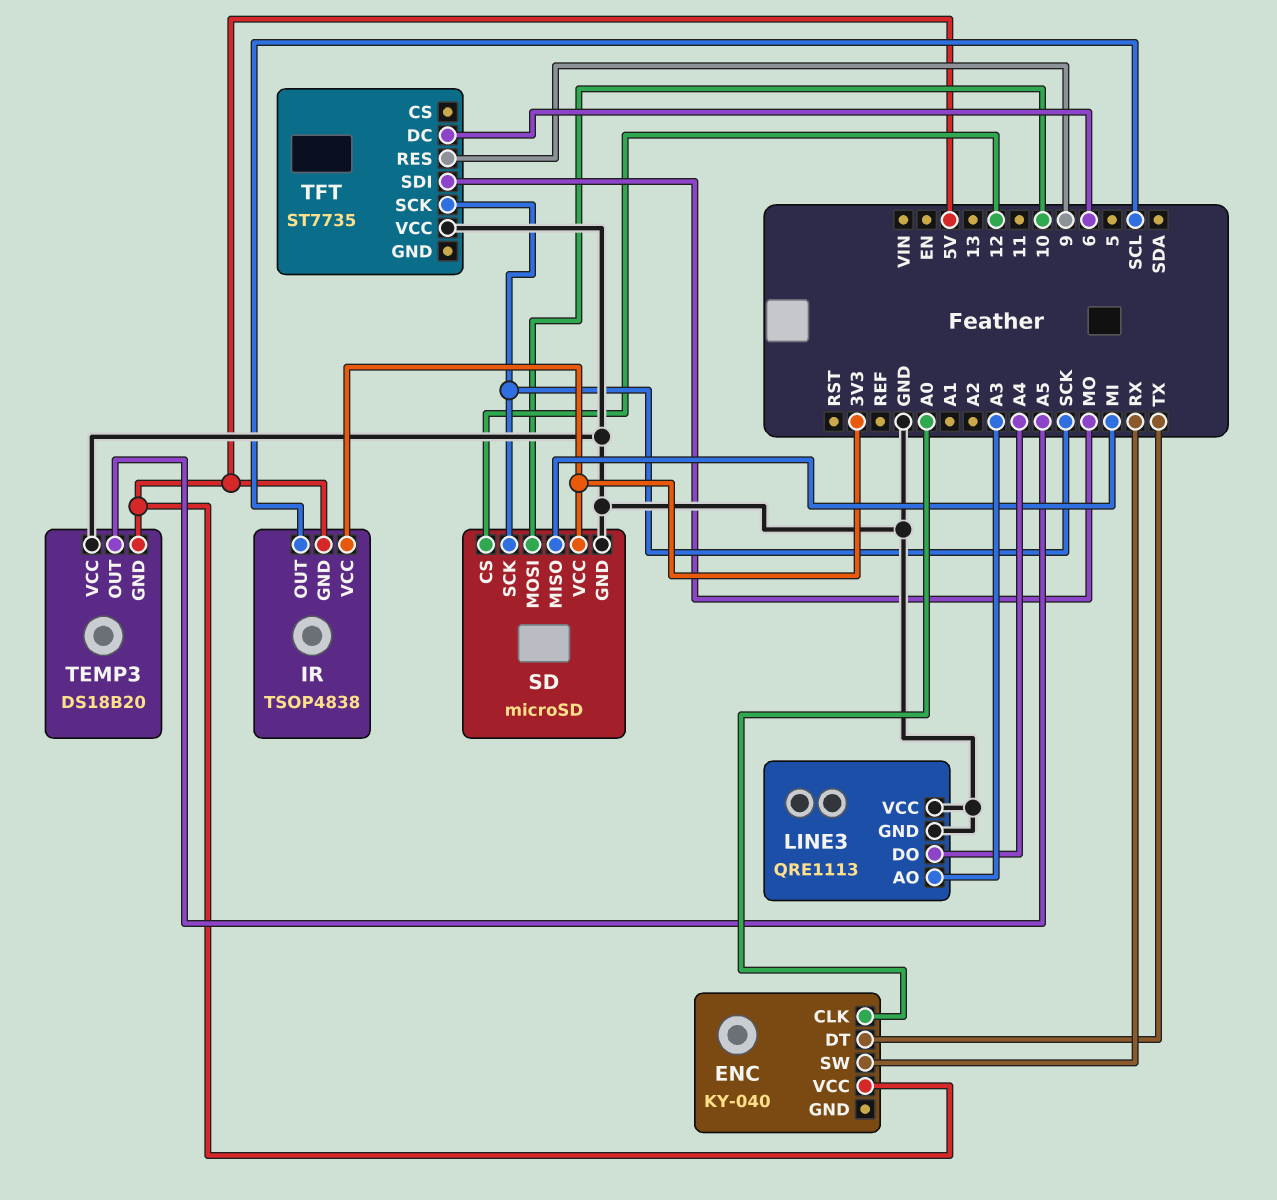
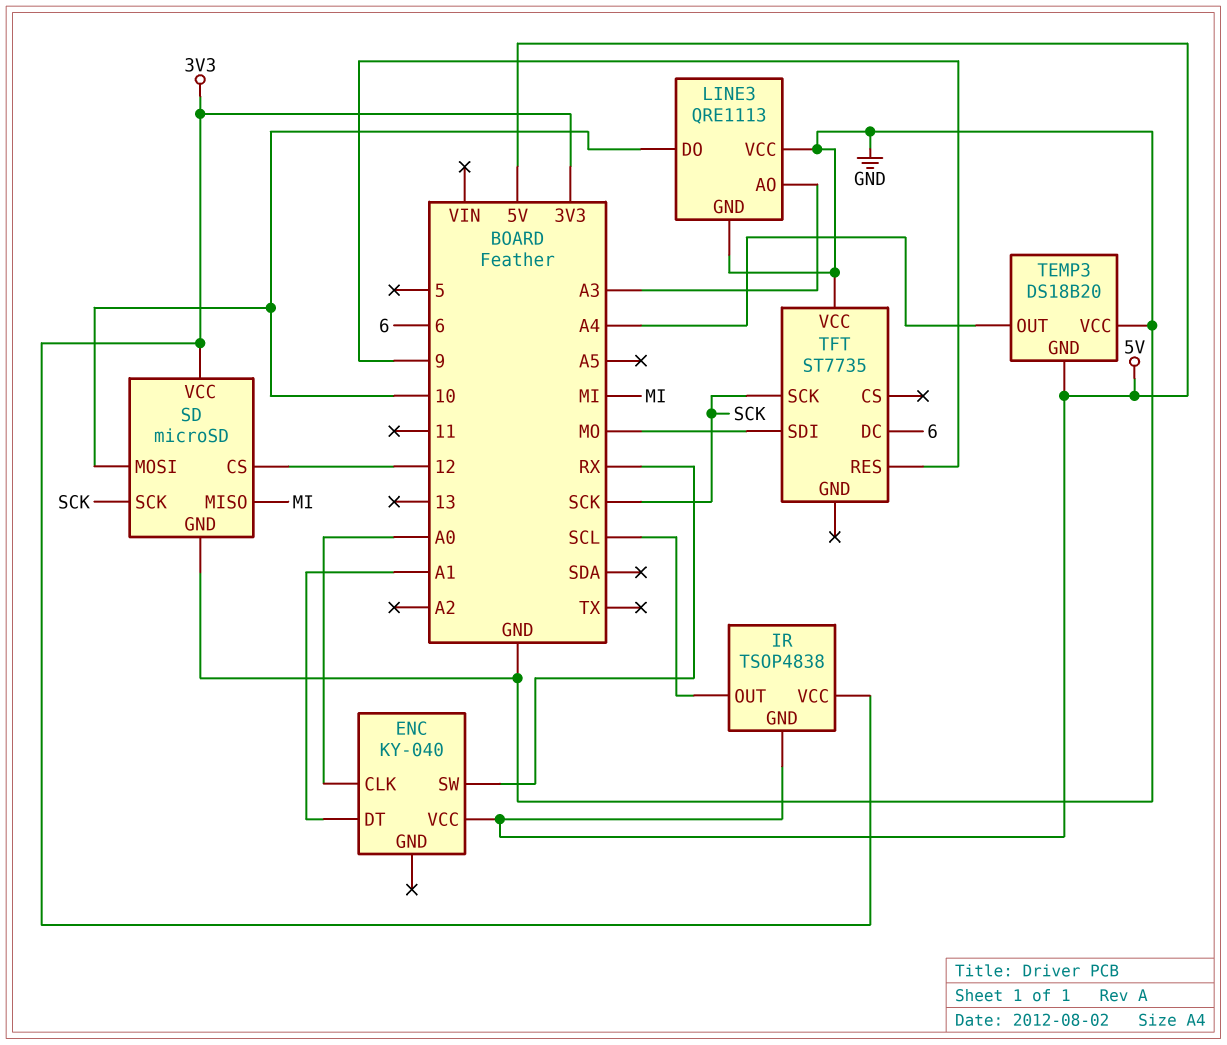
ENC pin DT: TX -> A1
LINE3 pin DO: A4 -> 10
TEMP3 pin OUT: A5 -> A4

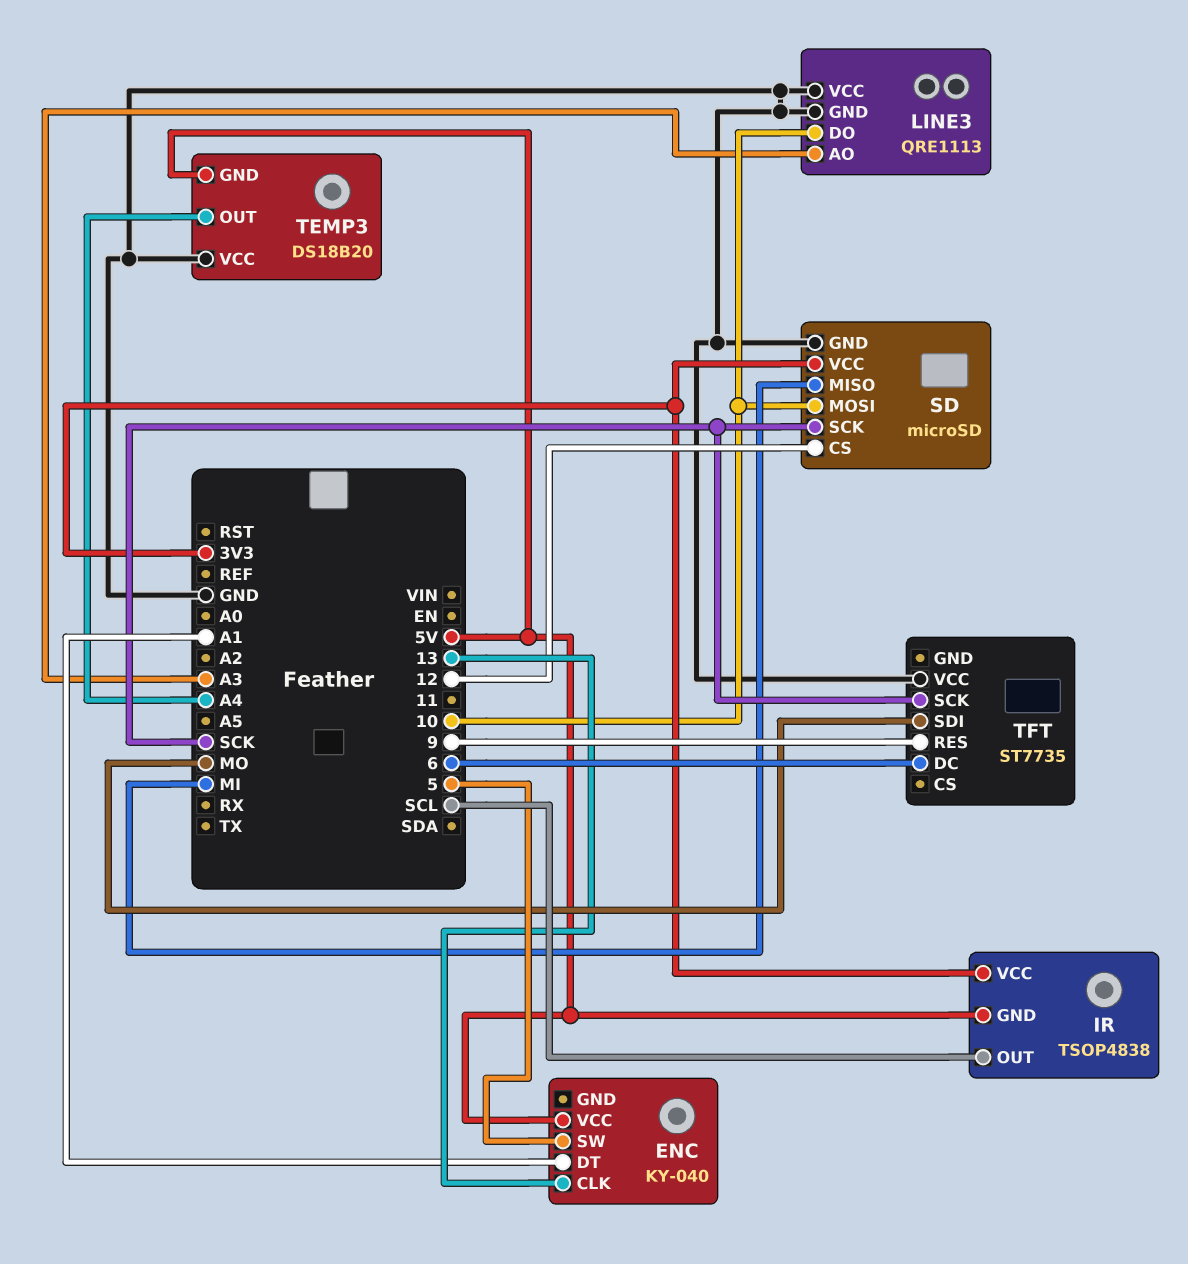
ENC pin CLK: A0 -> 13
ENC pin SW: RX -> 5

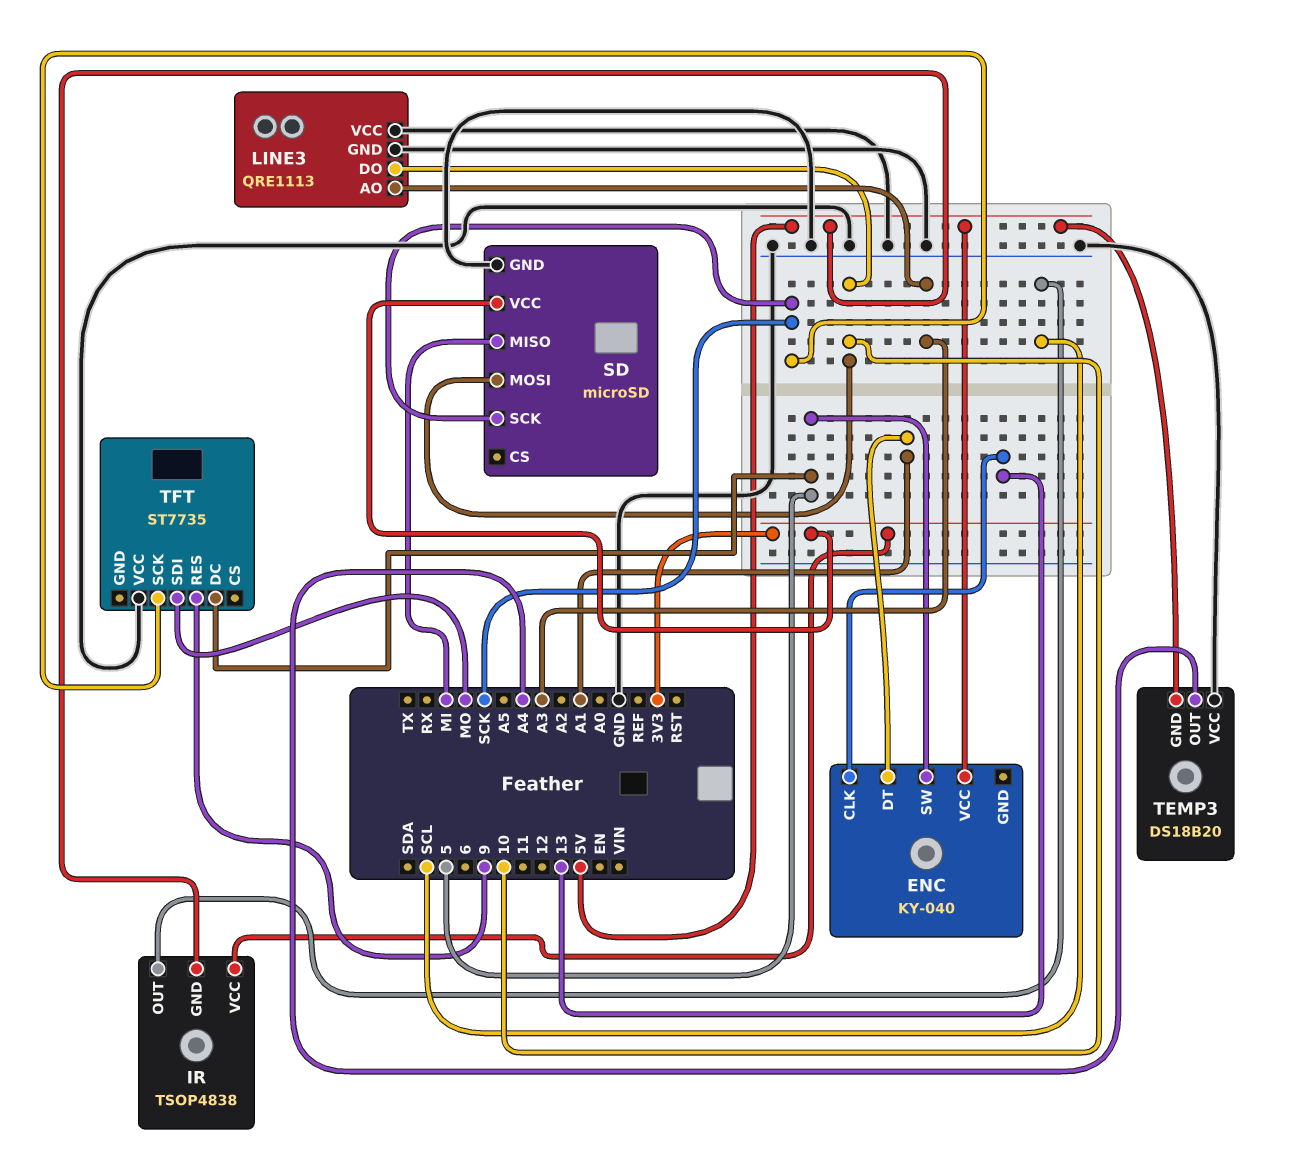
SD pin CS: 12 -> none
TFT pin DC: 6 -> 5

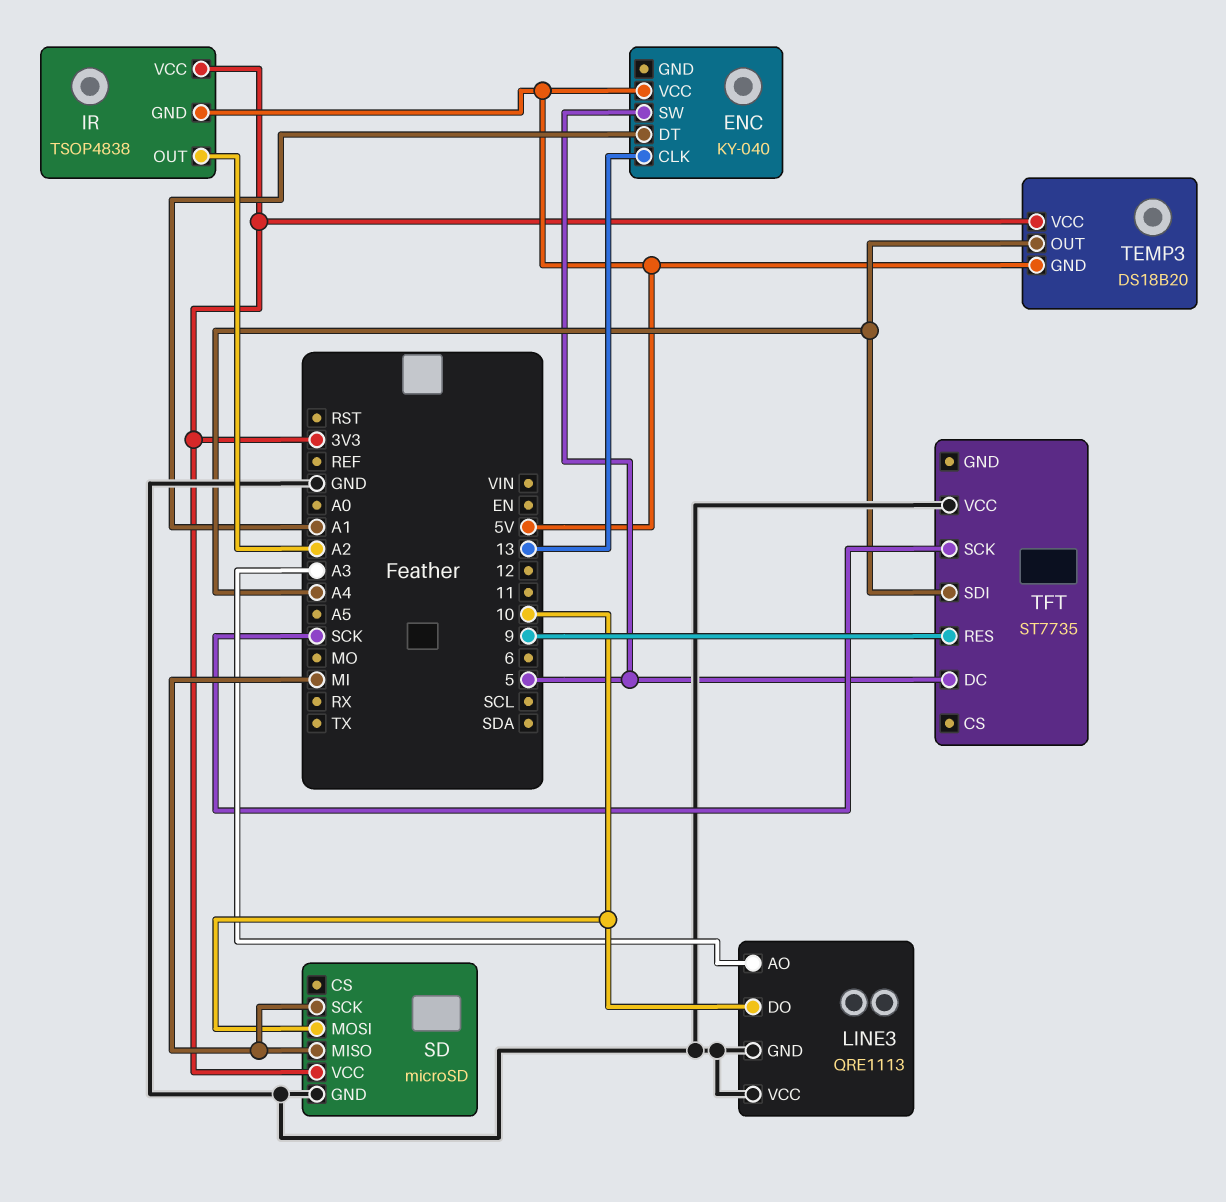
IR pin OUT: SCL -> A2
SD pin SCK: SCK -> MI
TEMP3 pin VCC: GND -> 3V3
TFT pin SDI: MO -> A4

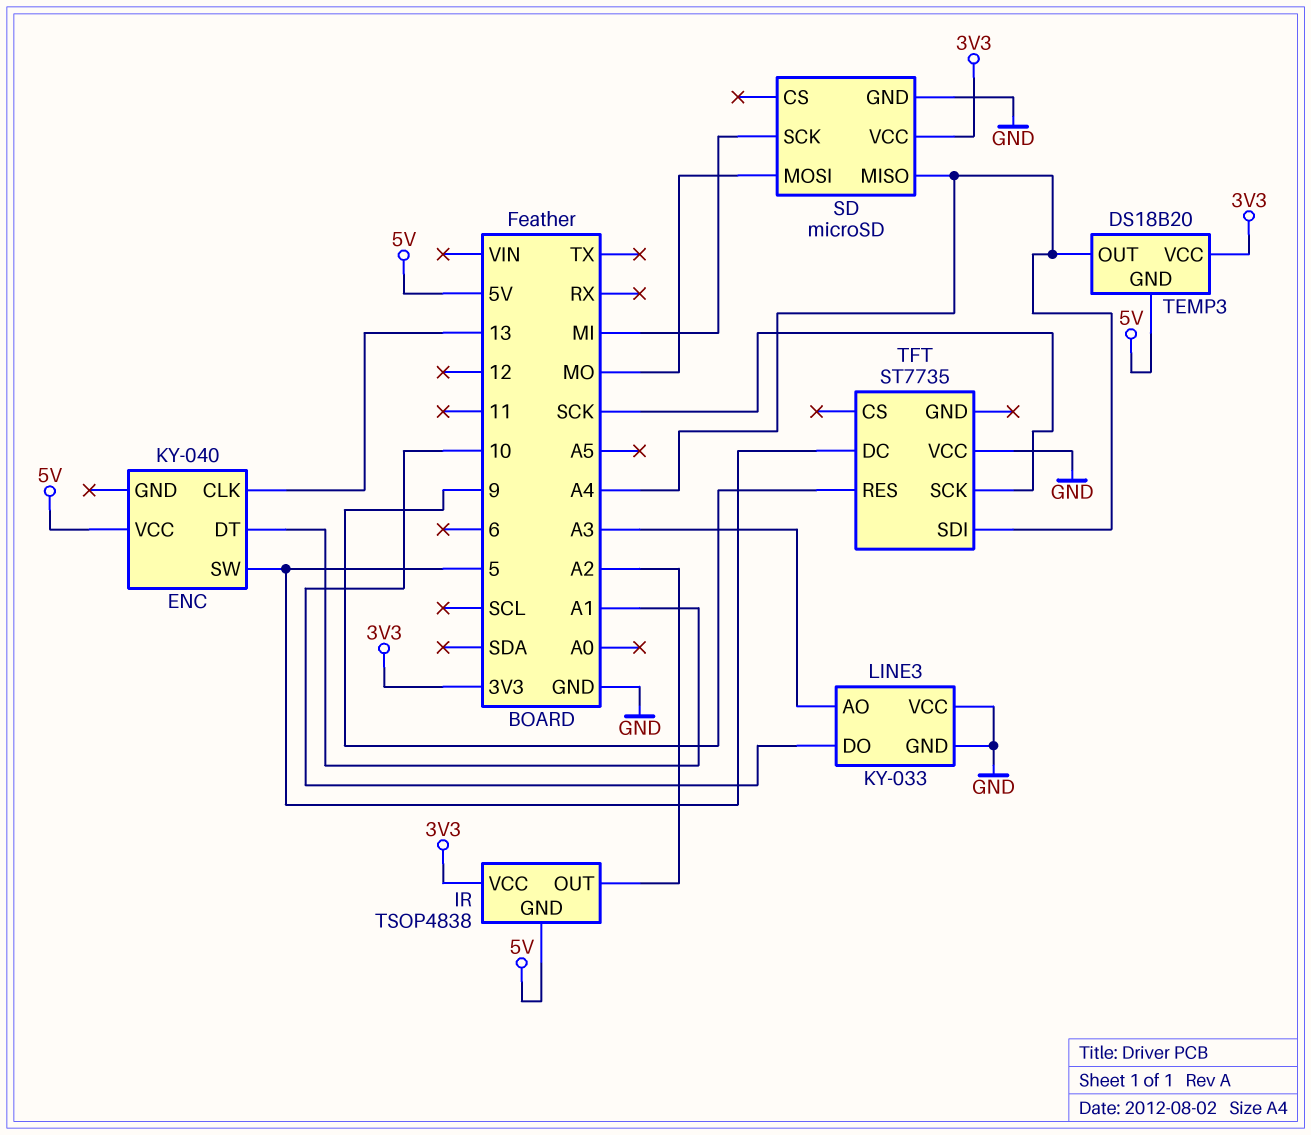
LINE3: QRE1113 -> KY-033
SD pin MISO: MI -> A4
SD pin MOSI: 10 -> MO

